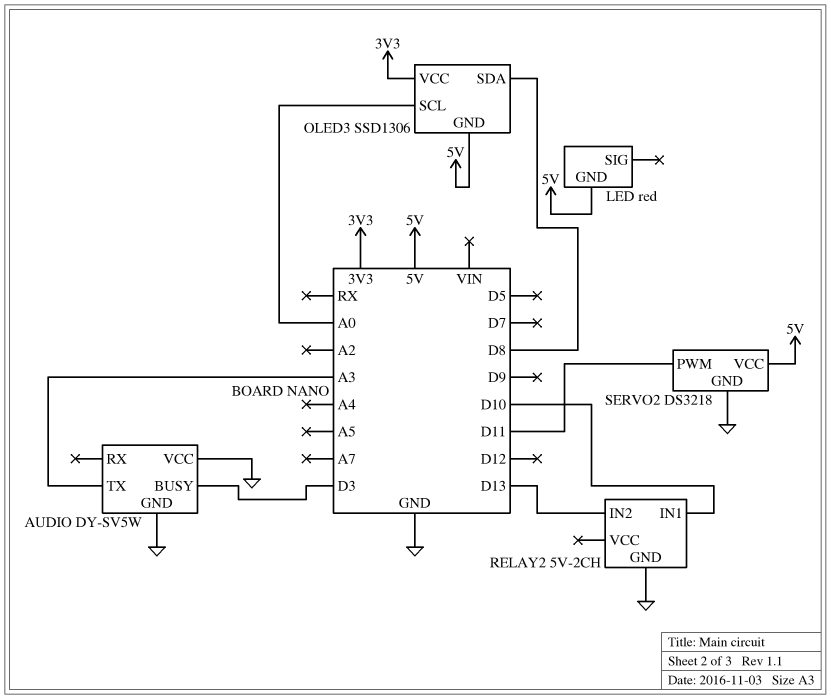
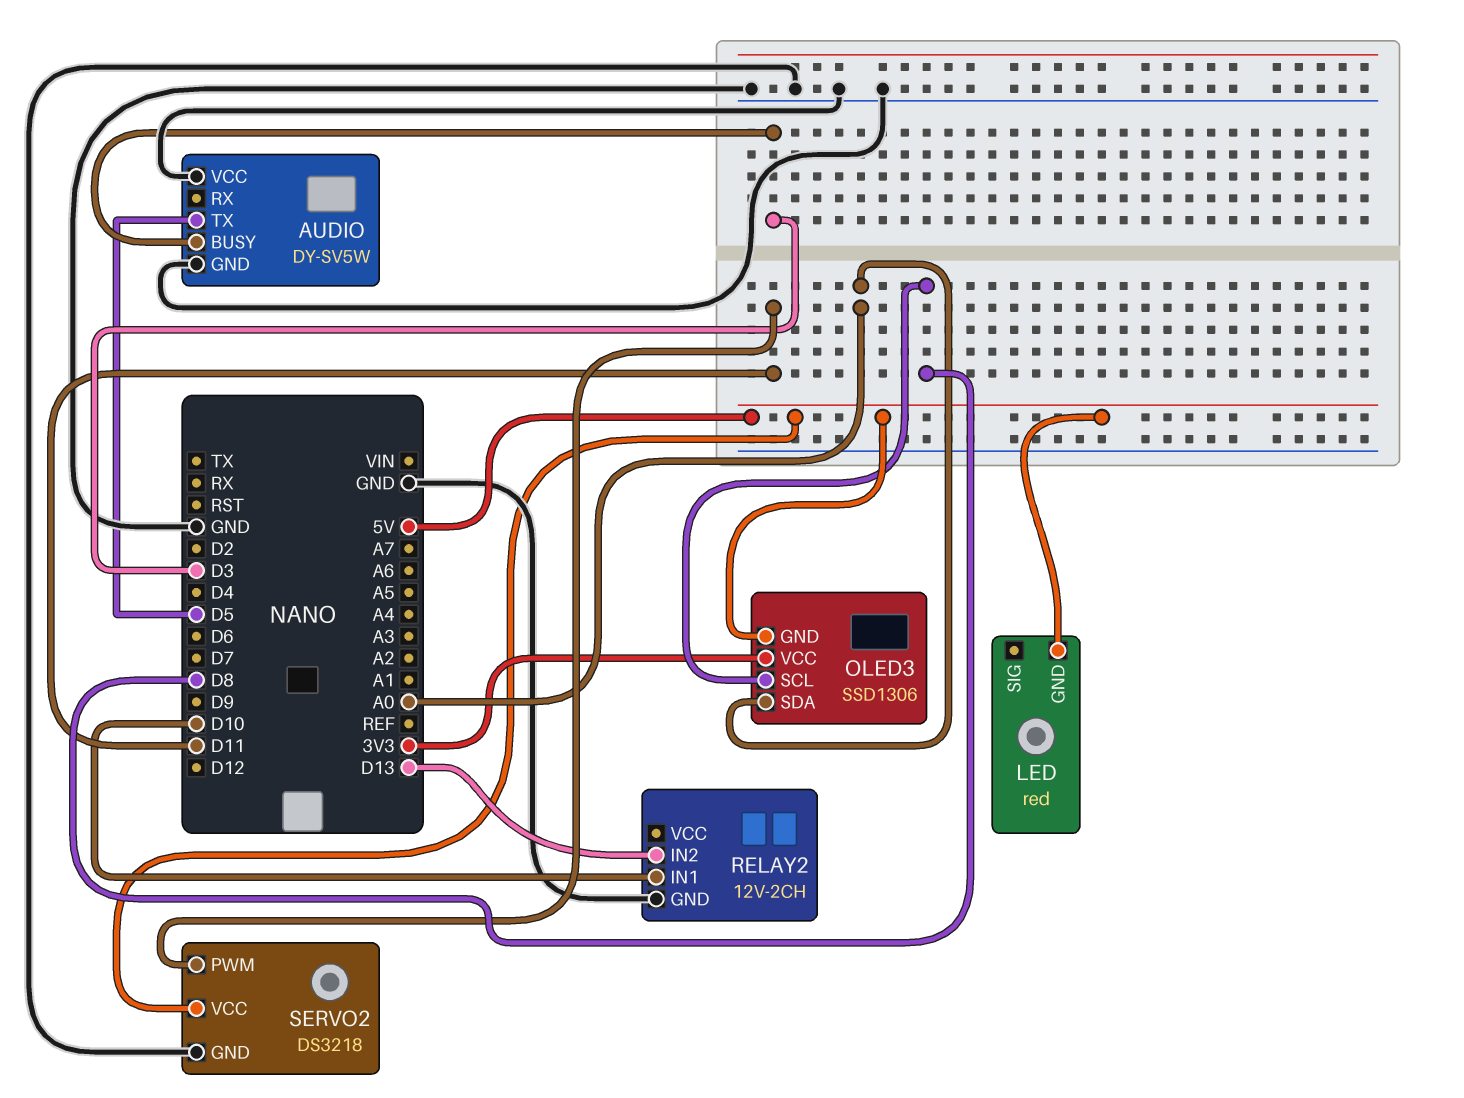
AUDIO pin TX: A3 -> D5
OLED3 pin SCL: A0 -> D8
OLED3 pin SDA: D8 -> A0
RELAY2: 5V-2CH -> 12V-2CH

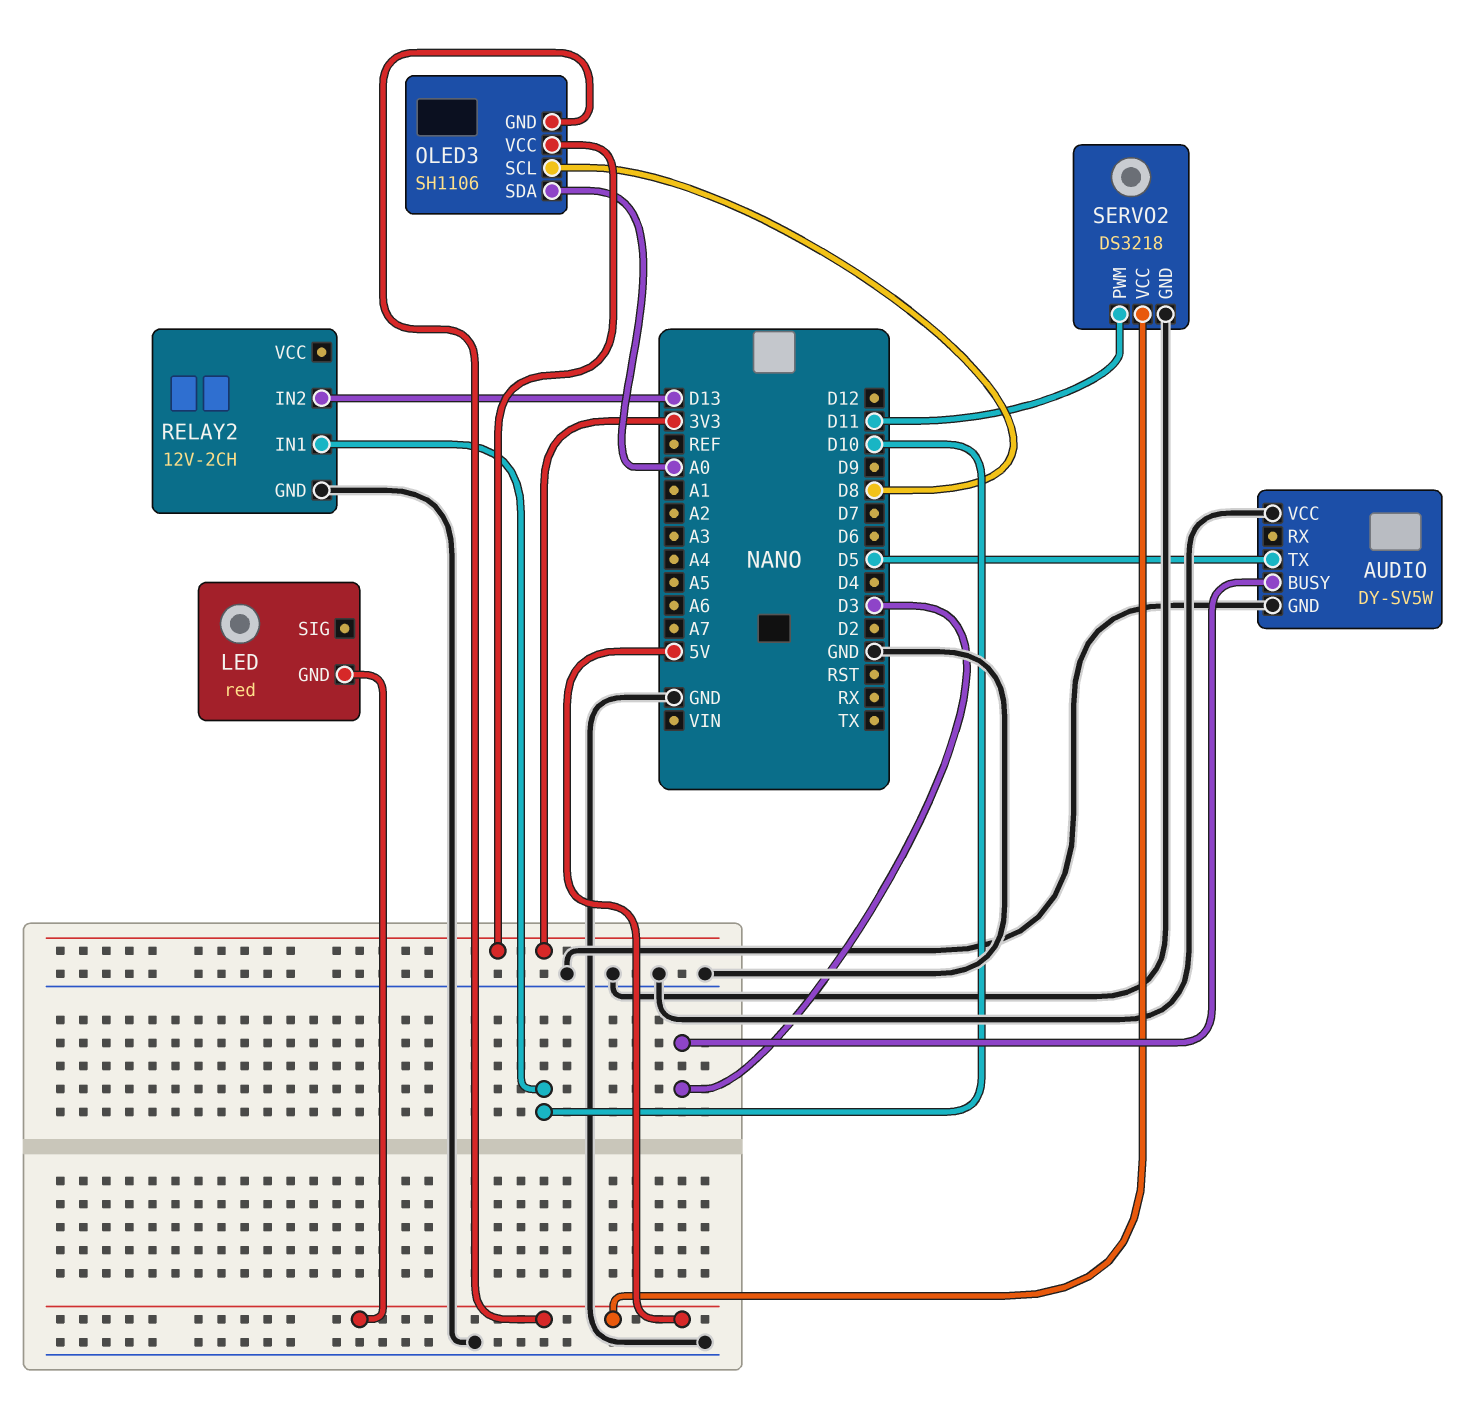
OLED3: SSD1306 -> SH1106

